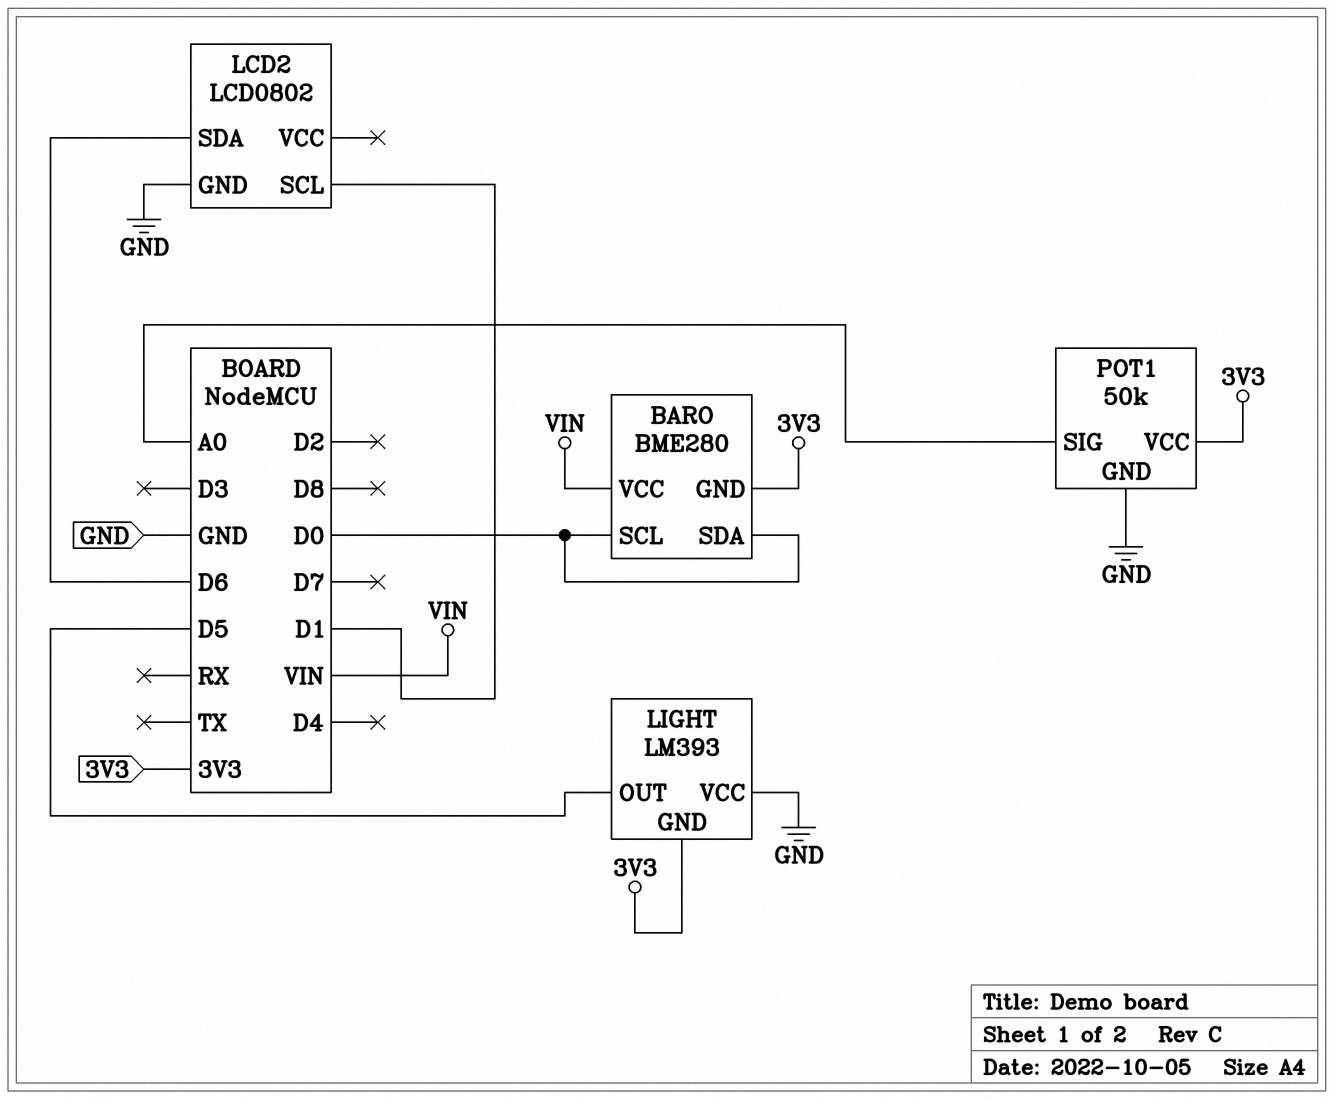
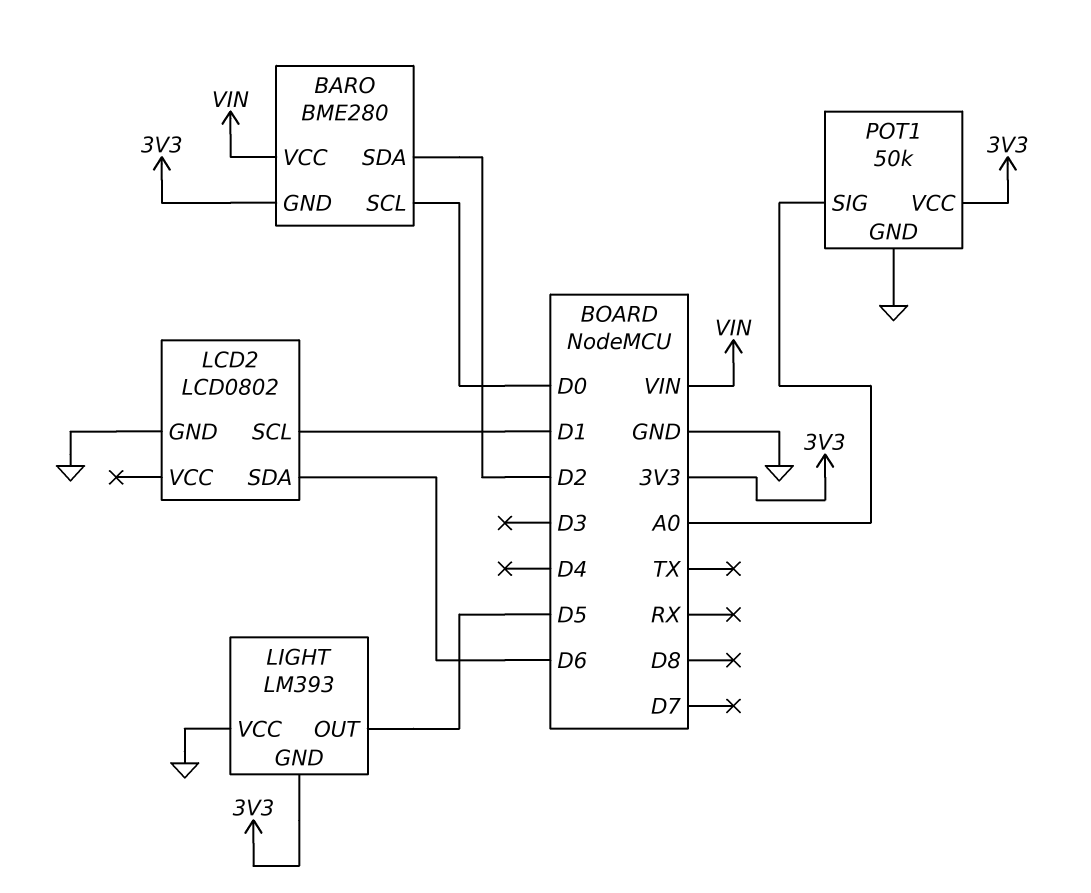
BARO pin SDA: D0 -> D2

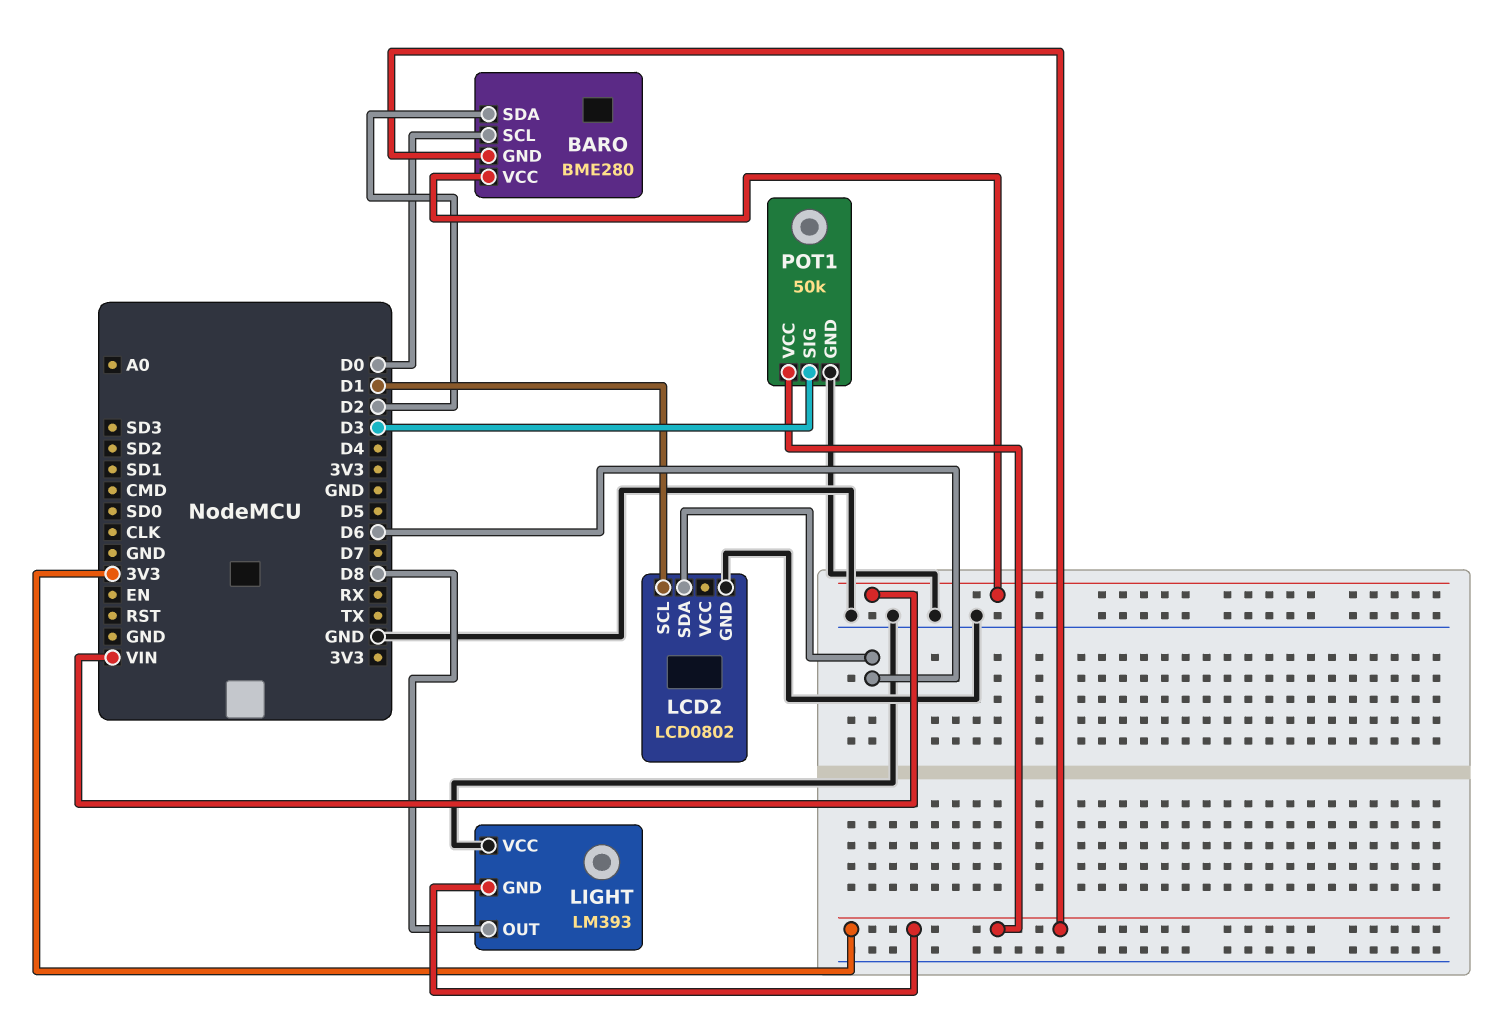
LIGHT pin OUT: D5 -> D8
POT1 pin SIG: A0 -> D3

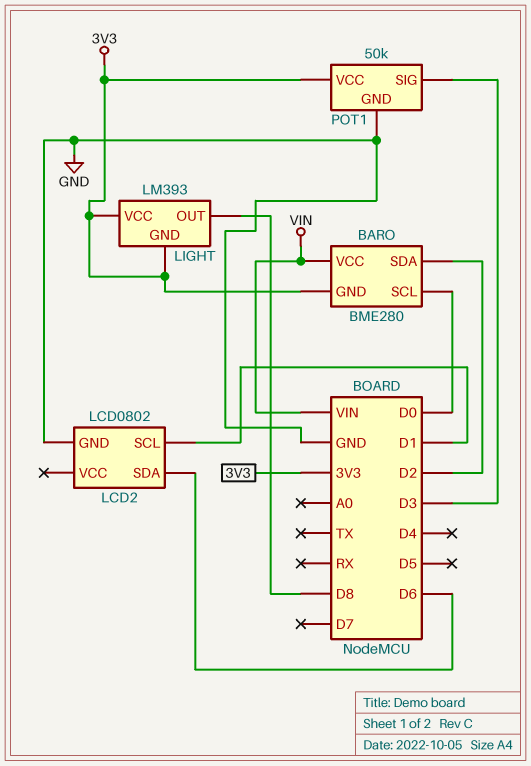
LIGHT pin VCC: GND -> 3V3

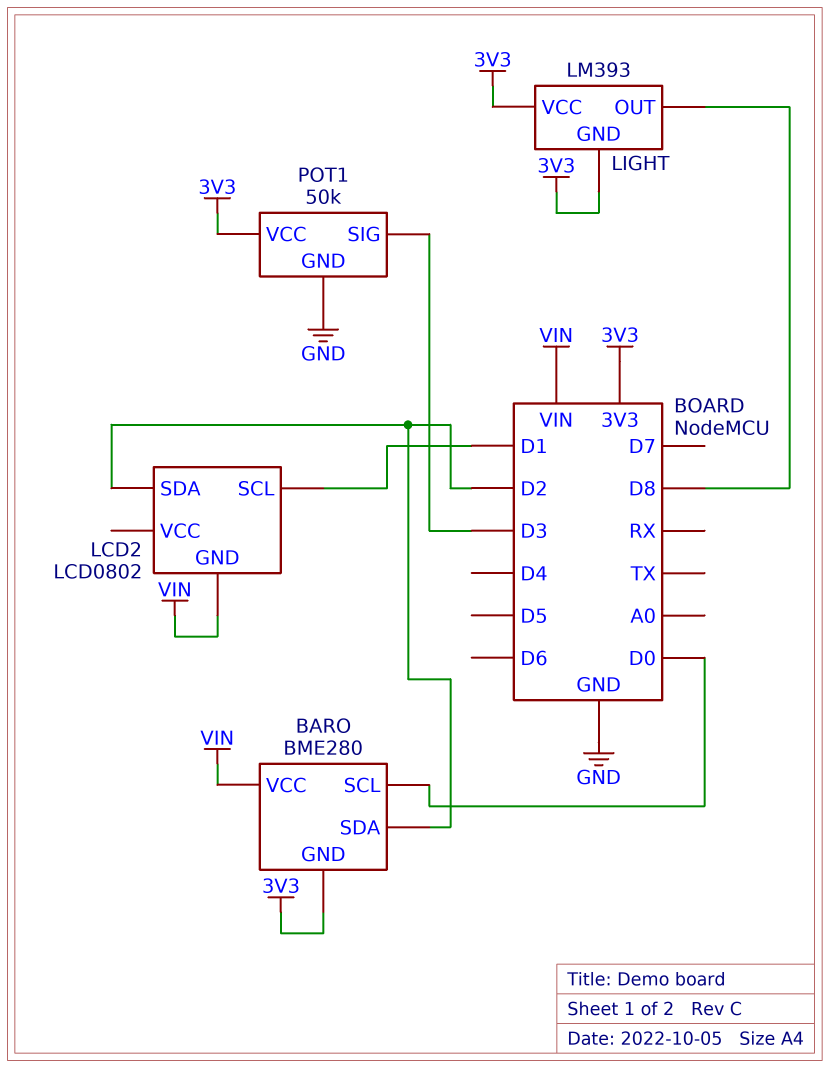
LCD2 pin GND: GND -> VIN
LCD2 pin SDA: D6 -> D2

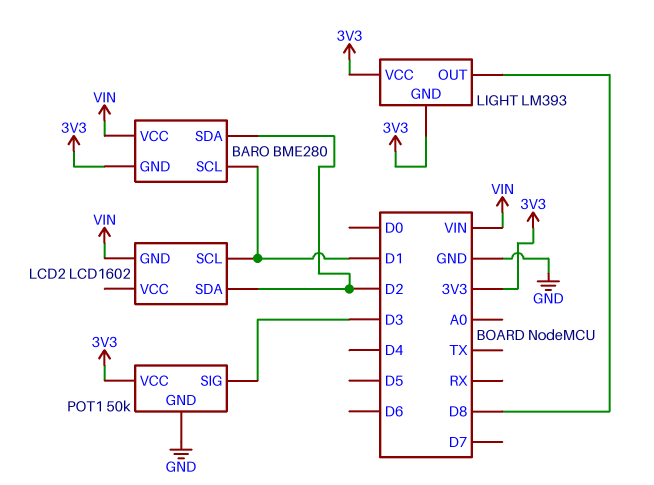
BARO pin SCL: D0 -> D1
LCD2: LCD0802 -> LCD1602

